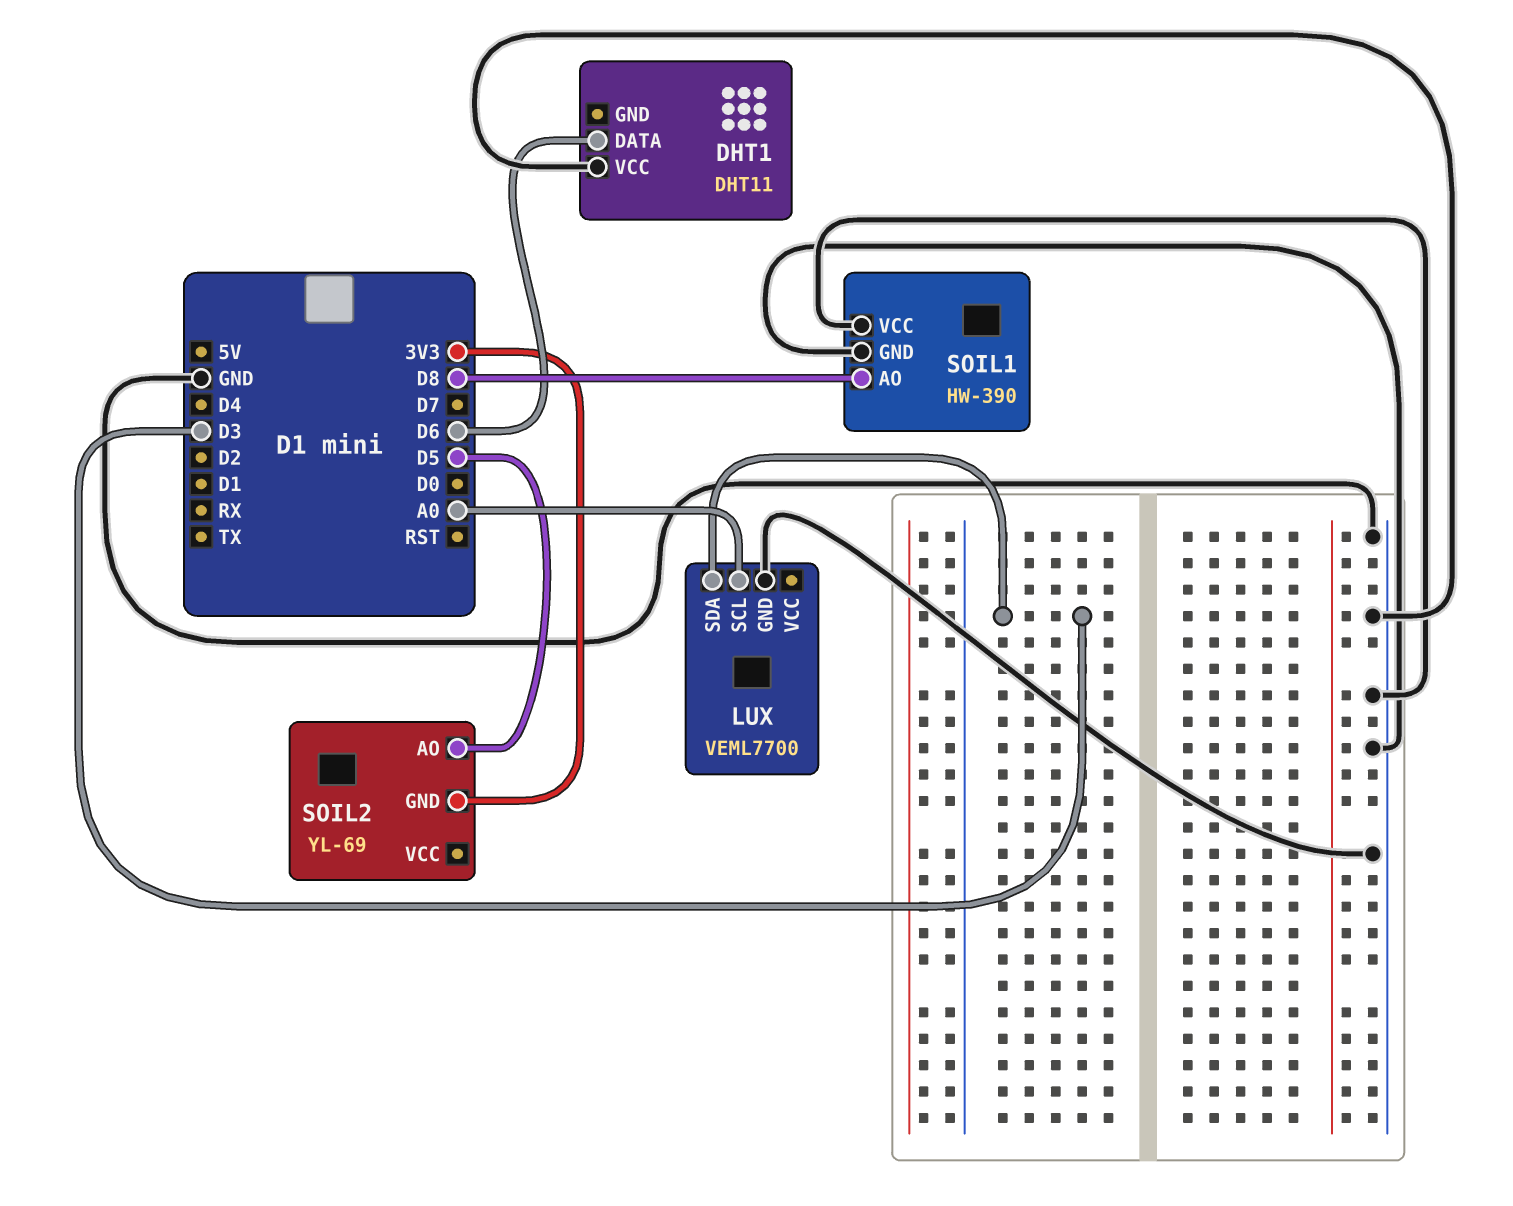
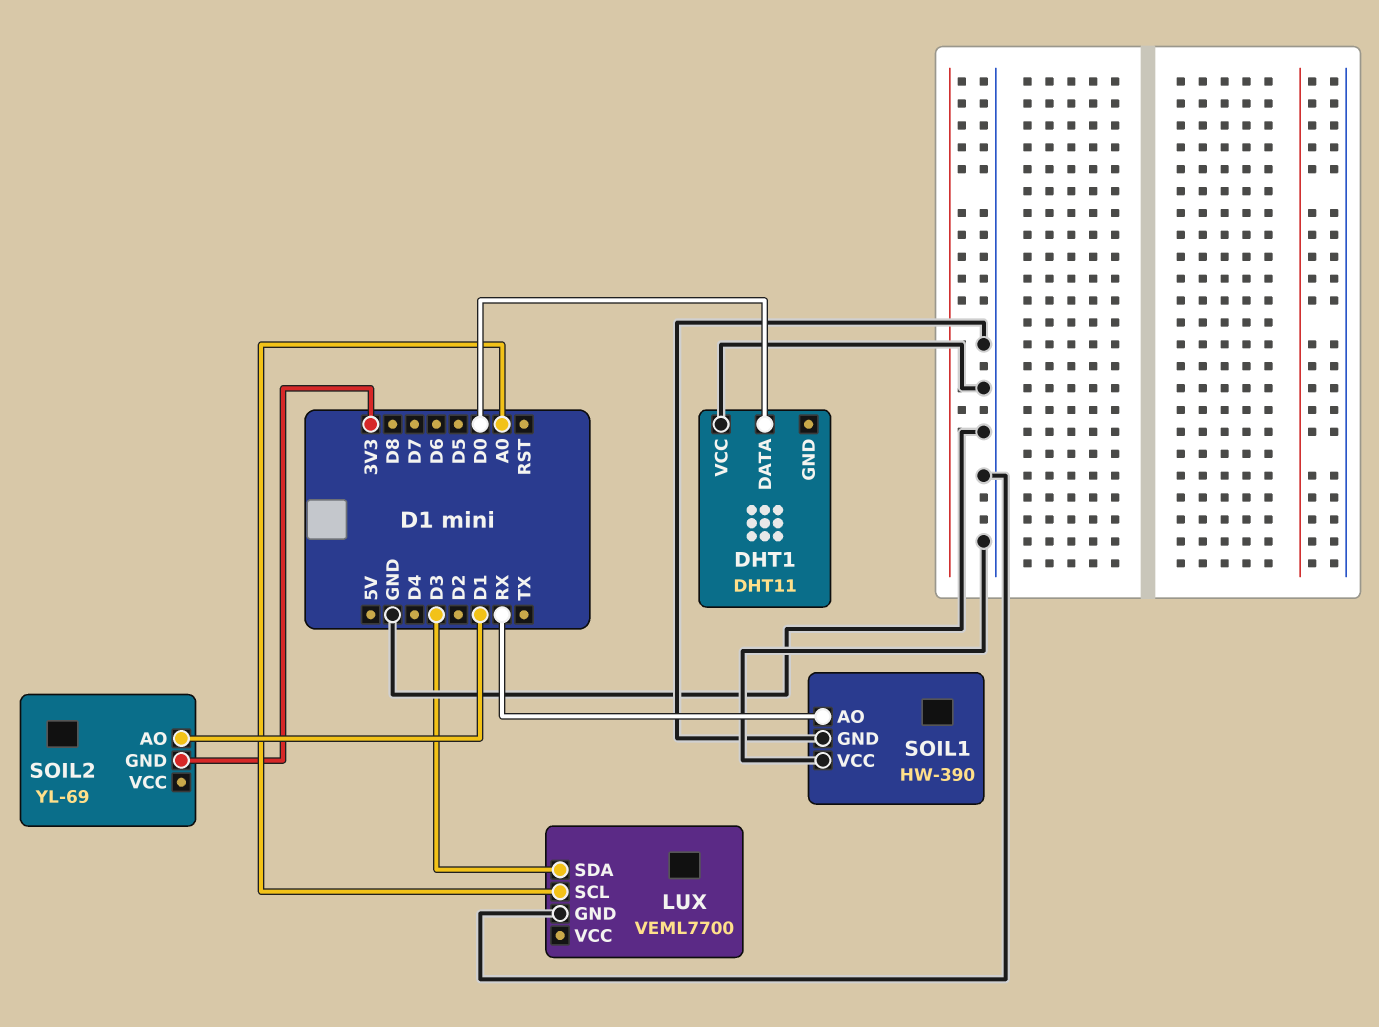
DHT1 pin DATA: D6 -> D0
SOIL1 pin AO: D8 -> RX
SOIL2 pin AO: D5 -> D1

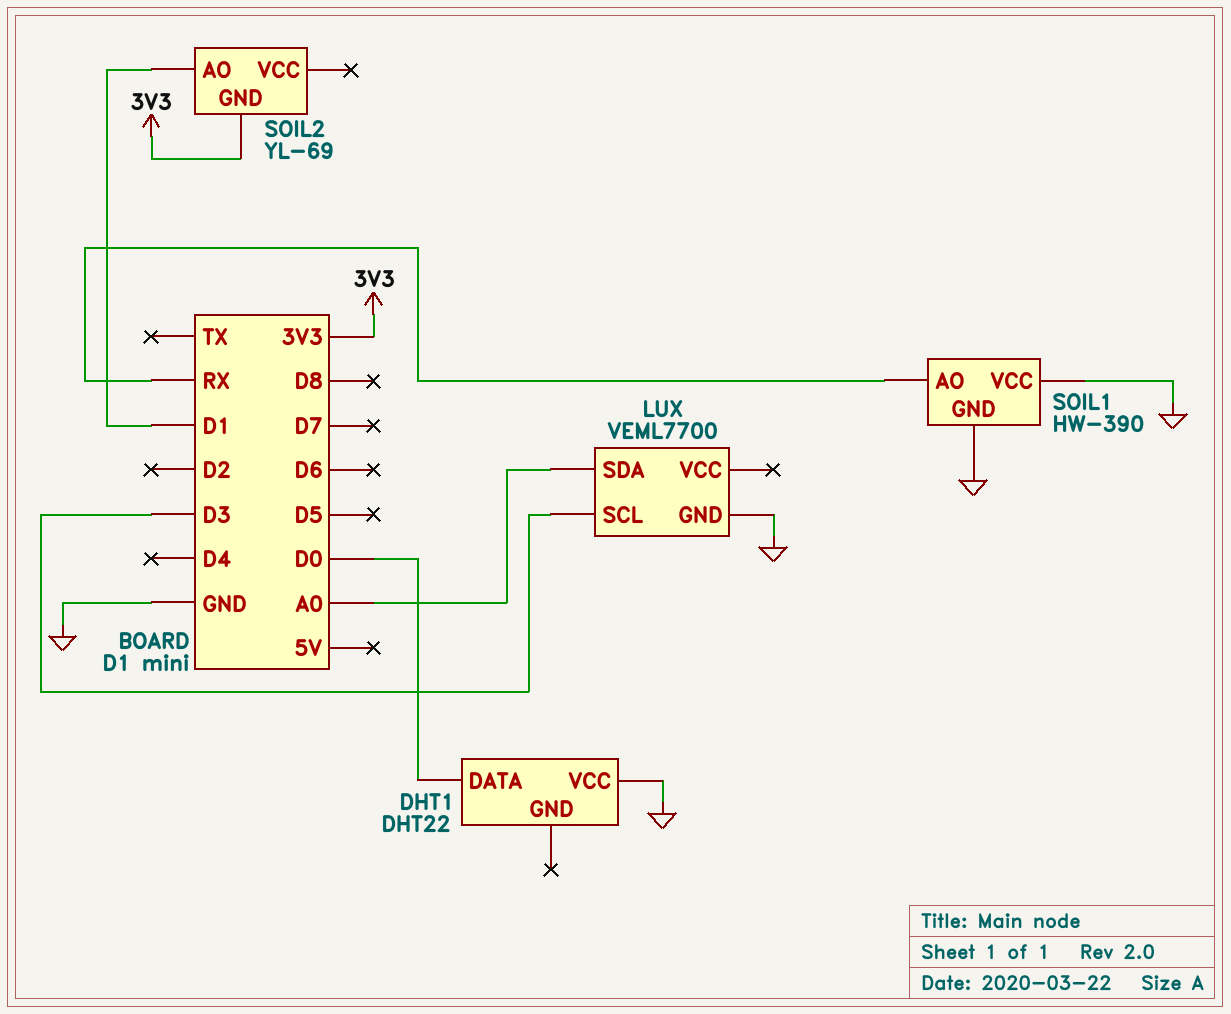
DHT1: DHT11 -> DHT22
LUX pin SCL: A0 -> D3
LUX pin SDA: D3 -> A0

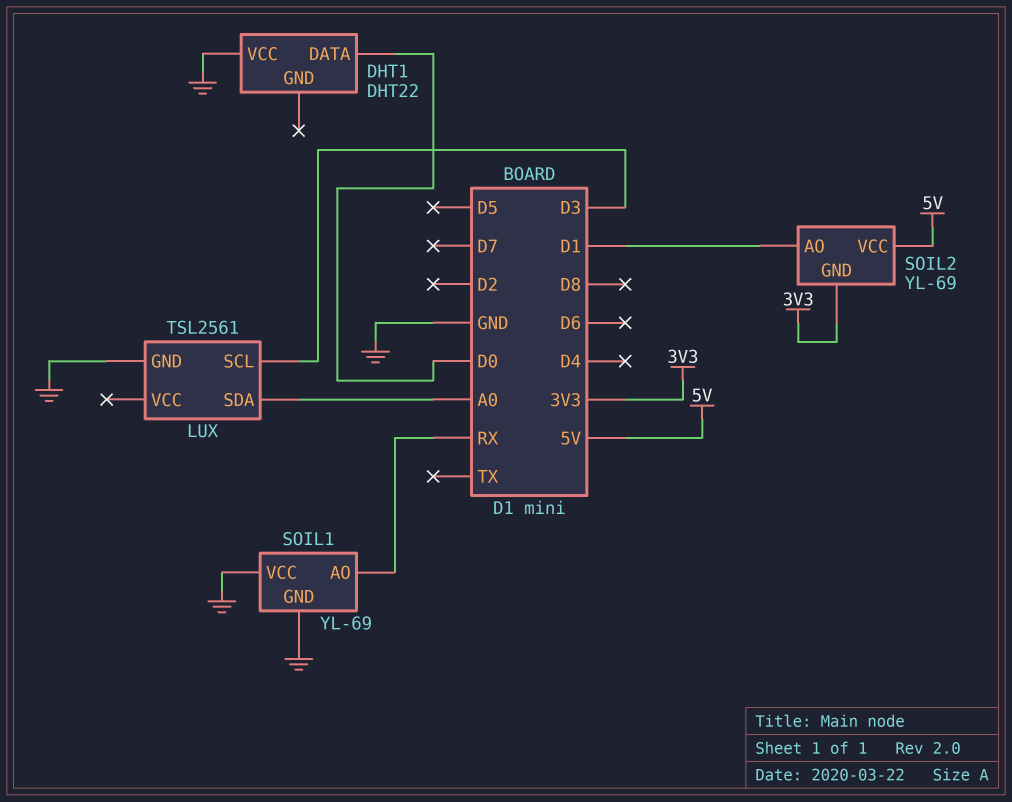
LUX: VEML7700 -> TSL2561
SOIL1: HW-390 -> YL-69
SOIL2 pin VCC: none -> 5V

